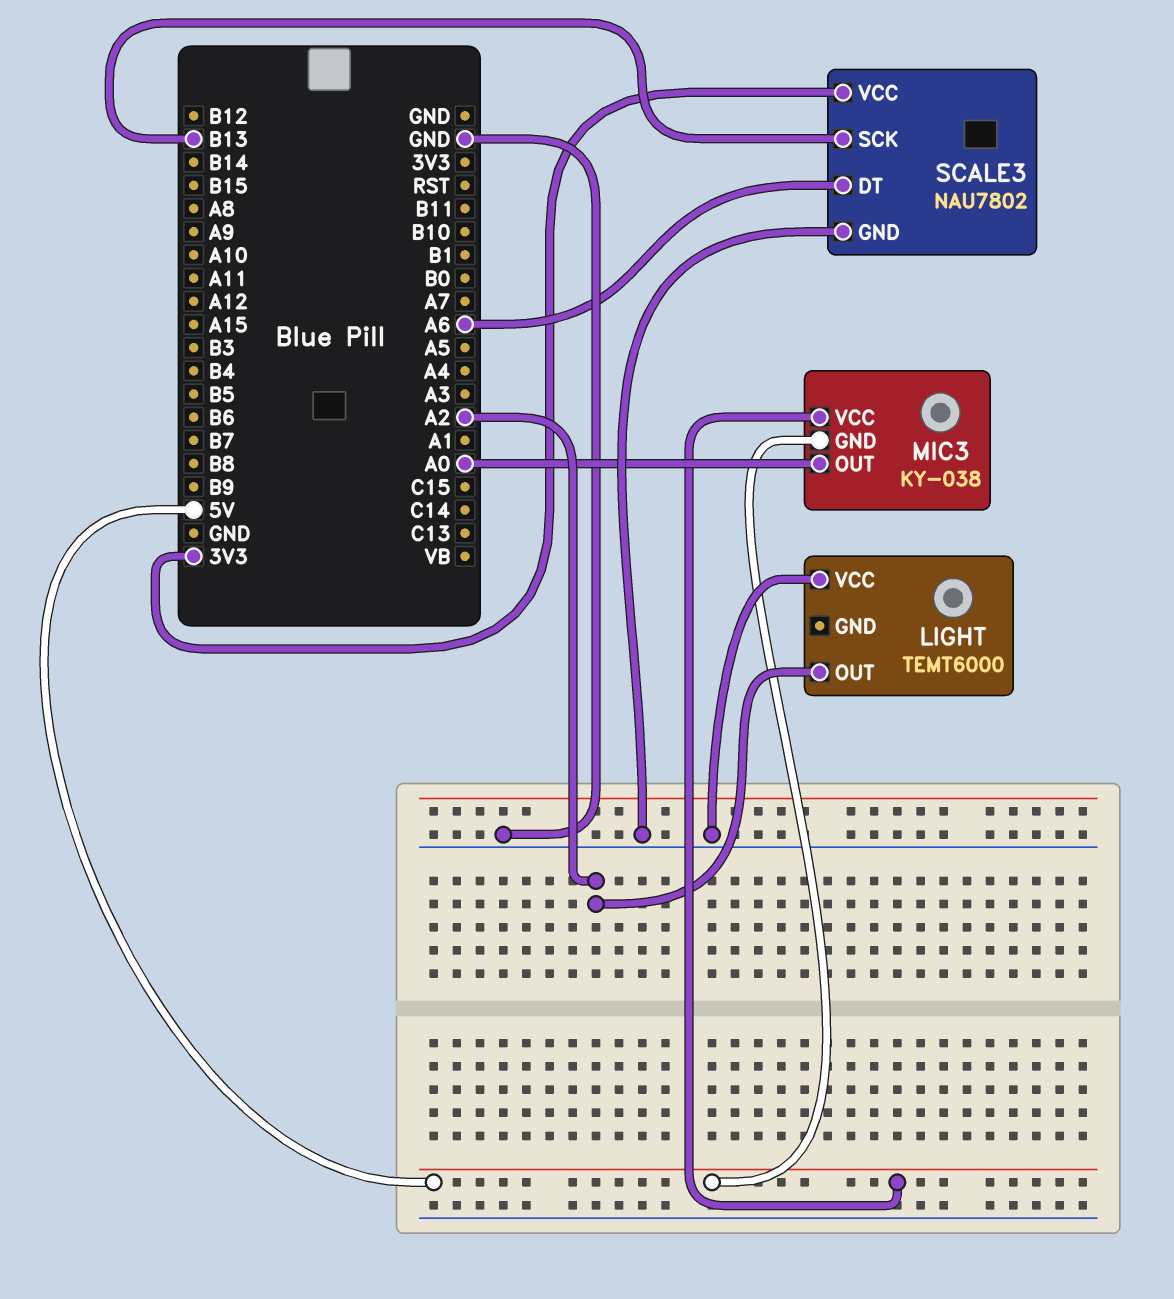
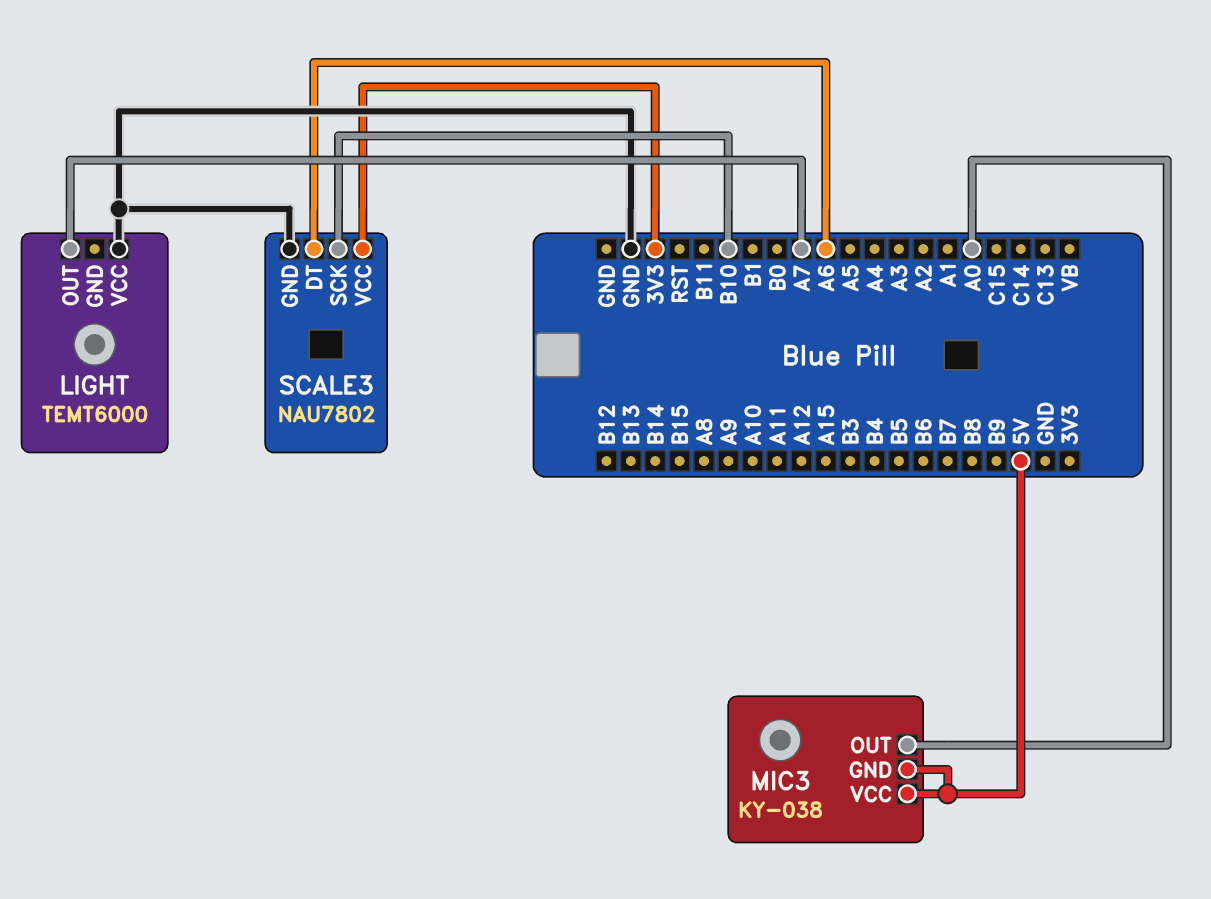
LIGHT pin OUT: A2 -> A7
SCALE3 pin SCK: B13 -> B10

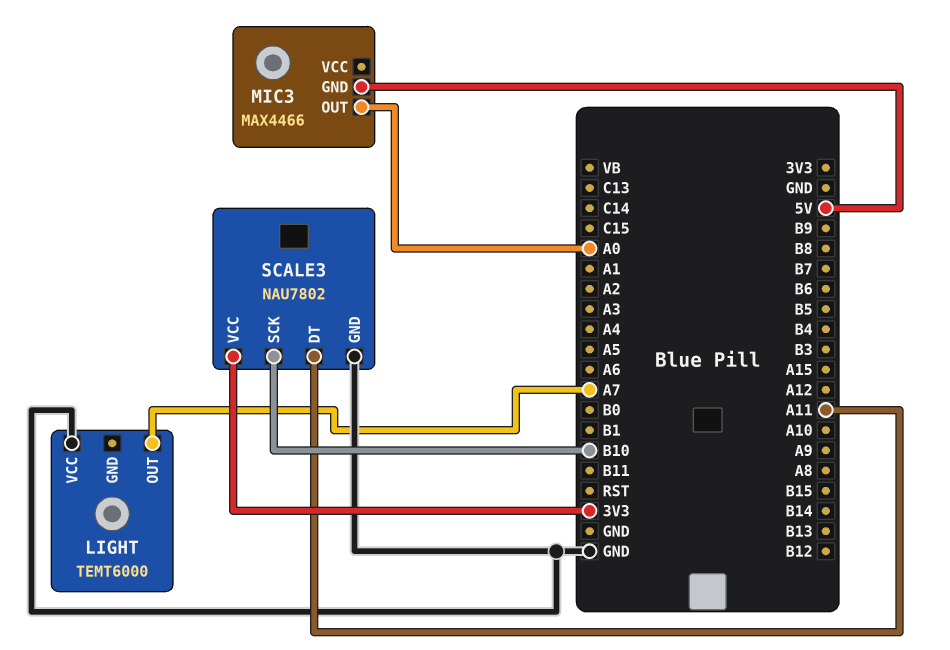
MIC3: KY-038 -> MAX4466
MIC3 pin VCC: 5V -> none
SCALE3 pin DT: A6 -> A11

